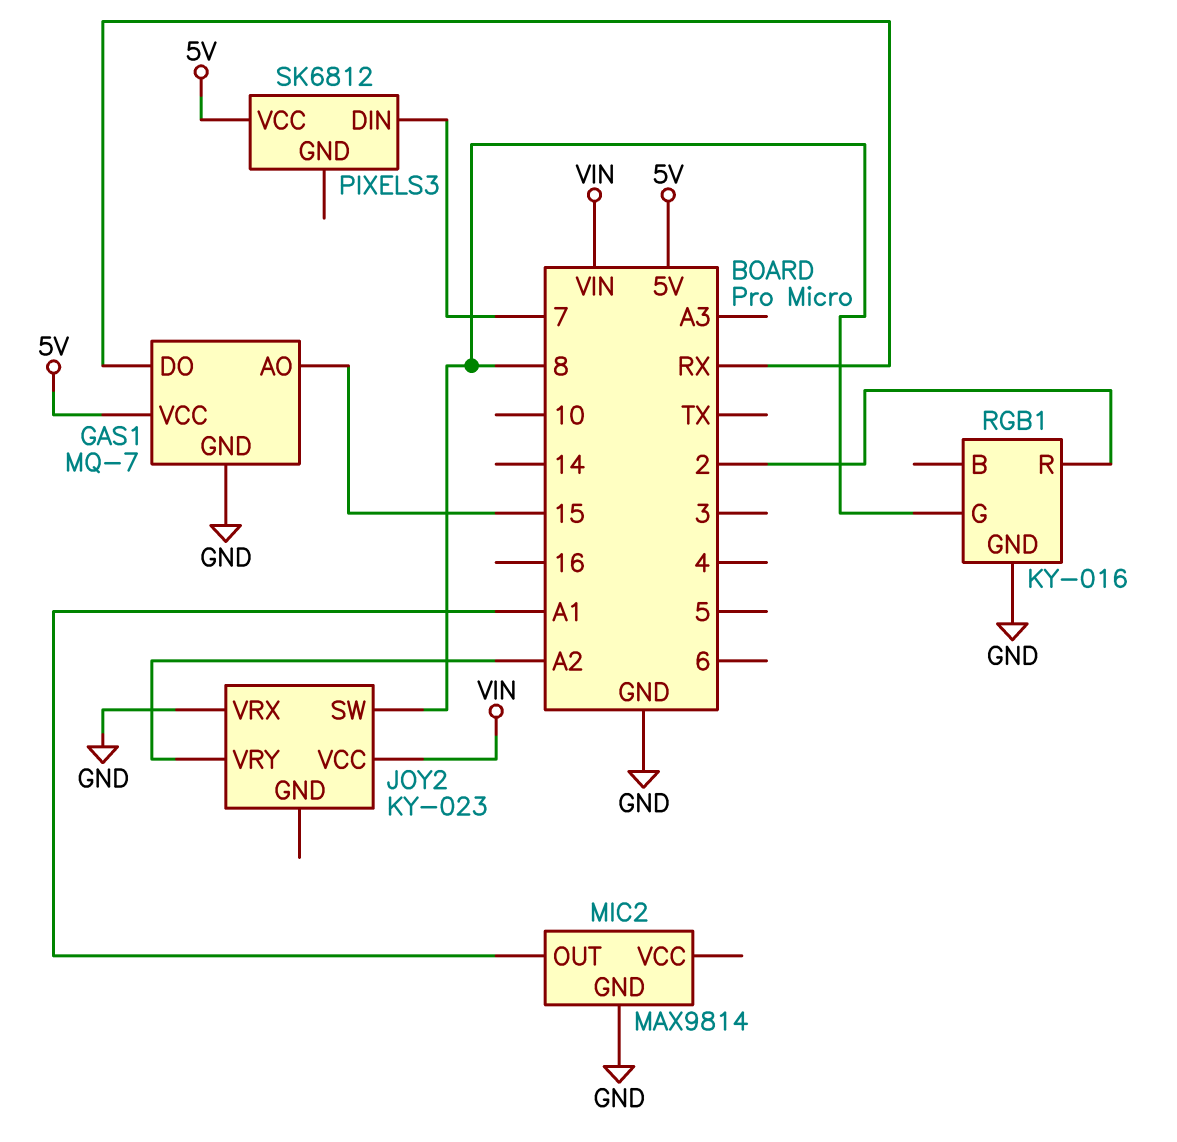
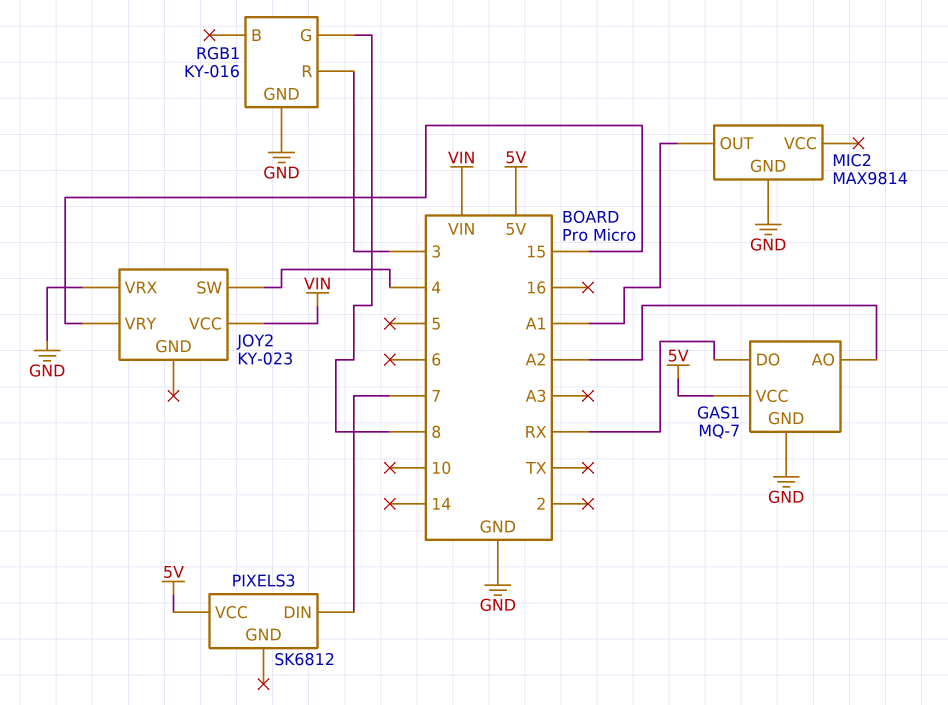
GAS1 pin AO: 15 -> A2
JOY2 pin SW: 8 -> 4
JOY2 pin VRY: A2 -> 15
RGB1 pin R: 2 -> 3

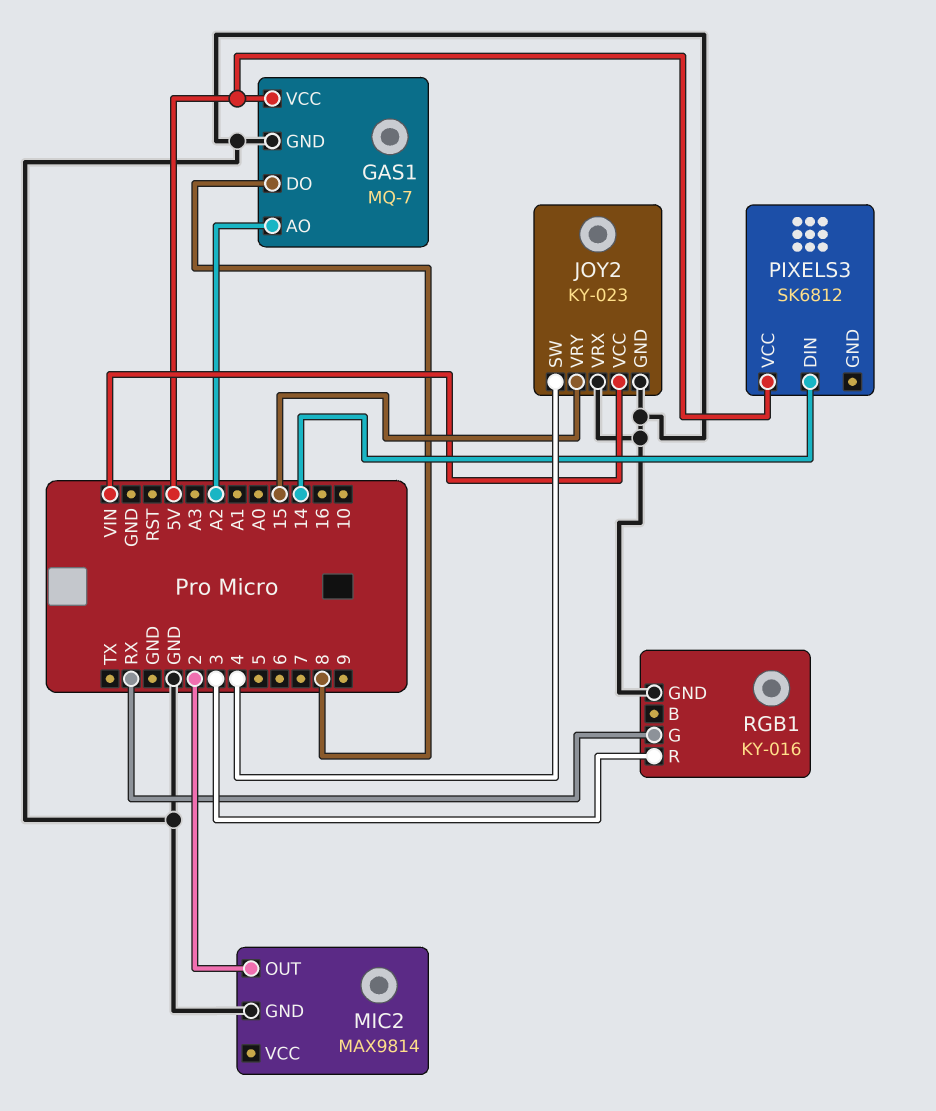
GAS1 pin DO: RX -> 8
JOY2 pin GND: none -> GND
MIC2 pin OUT: A1 -> 2
PIXELS3 pin DIN: 7 -> 14
RGB1 pin G: 8 -> RX

